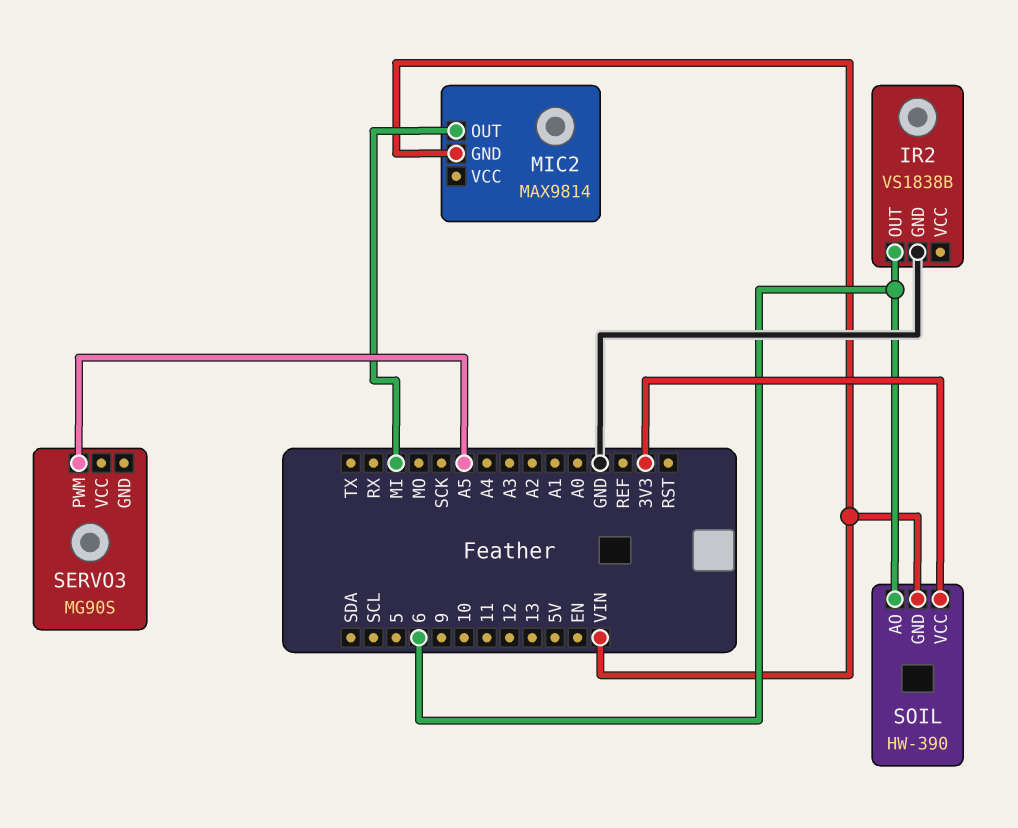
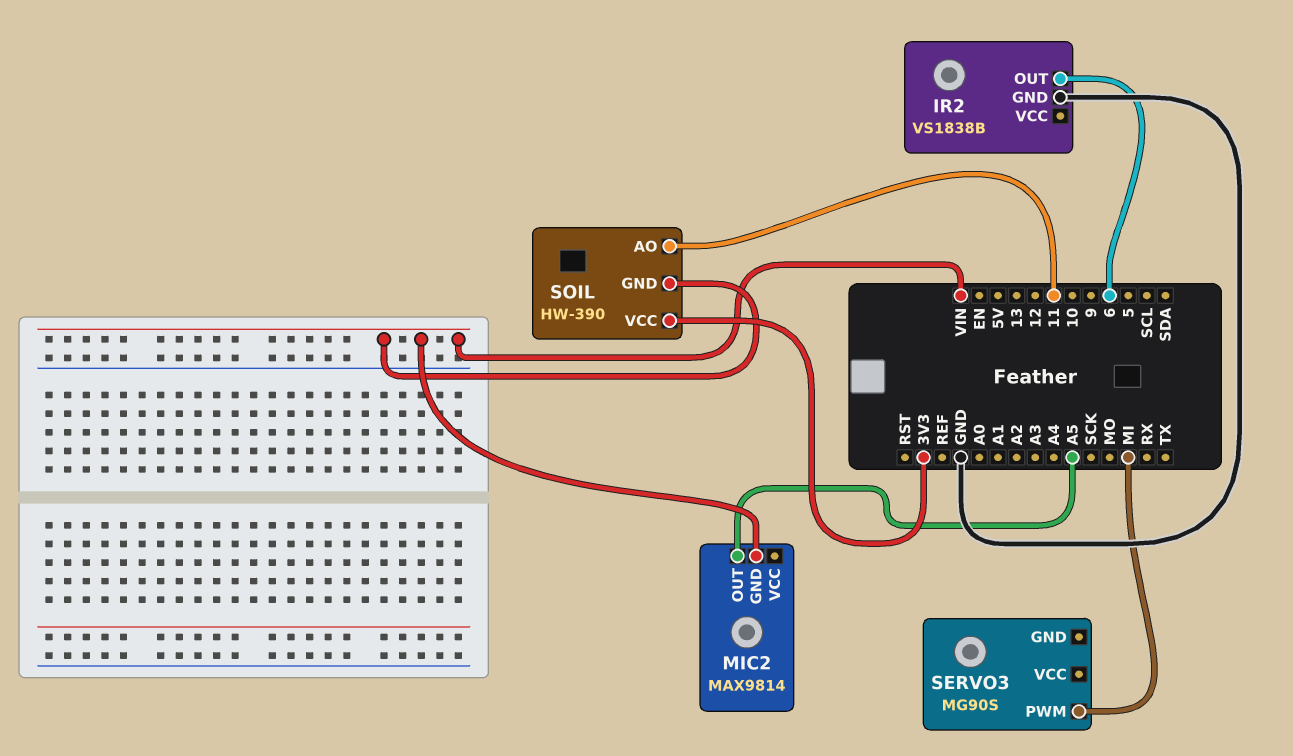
MIC2 pin OUT: MI -> A5
SERVO3 pin PWM: A5 -> MI
SOIL pin AO: 6 -> 11

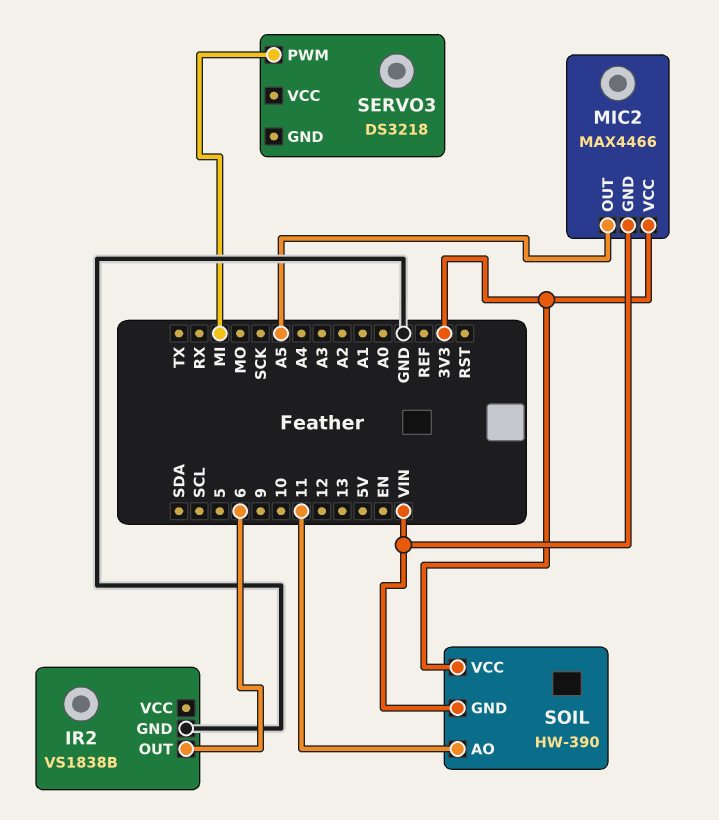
MIC2: MAX9814 -> MAX4466
MIC2 pin VCC: none -> 3V3
SERVO3: MG90S -> DS3218

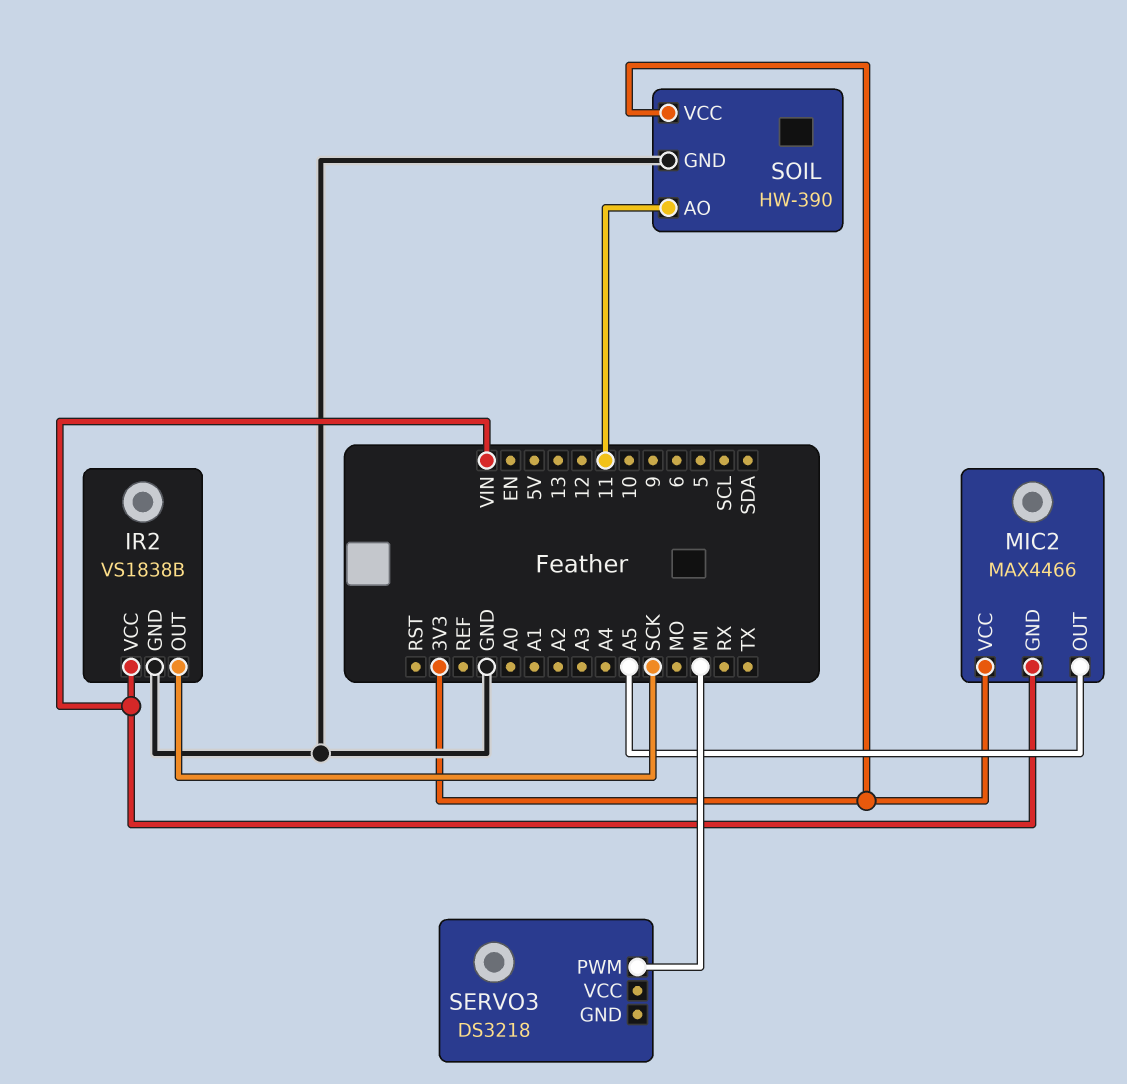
IR2 pin OUT: 6 -> SCK
IR2 pin VCC: none -> VIN
SOIL pin GND: VIN -> GND

